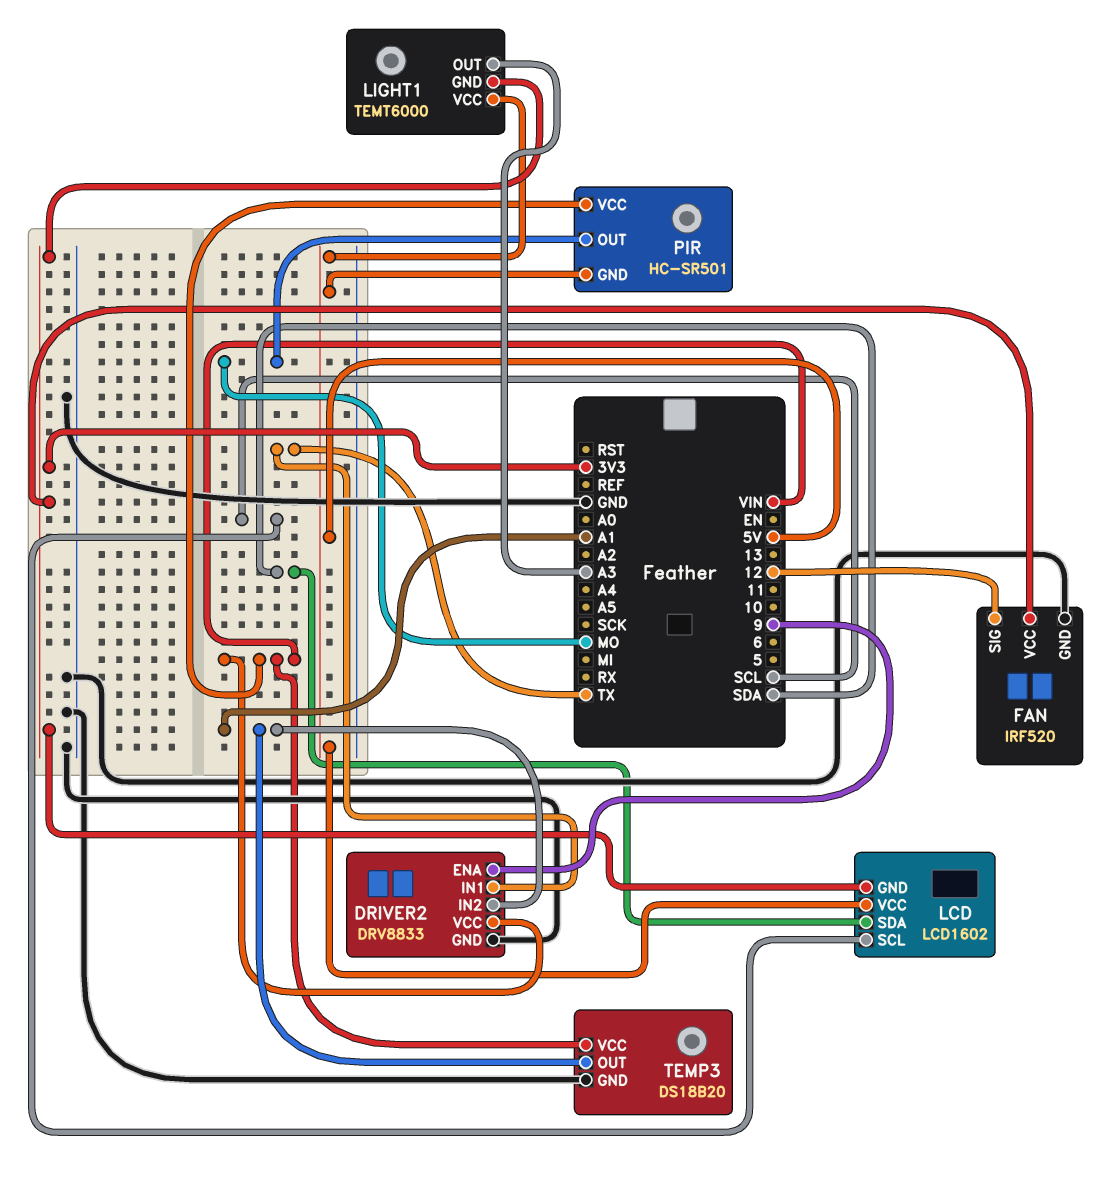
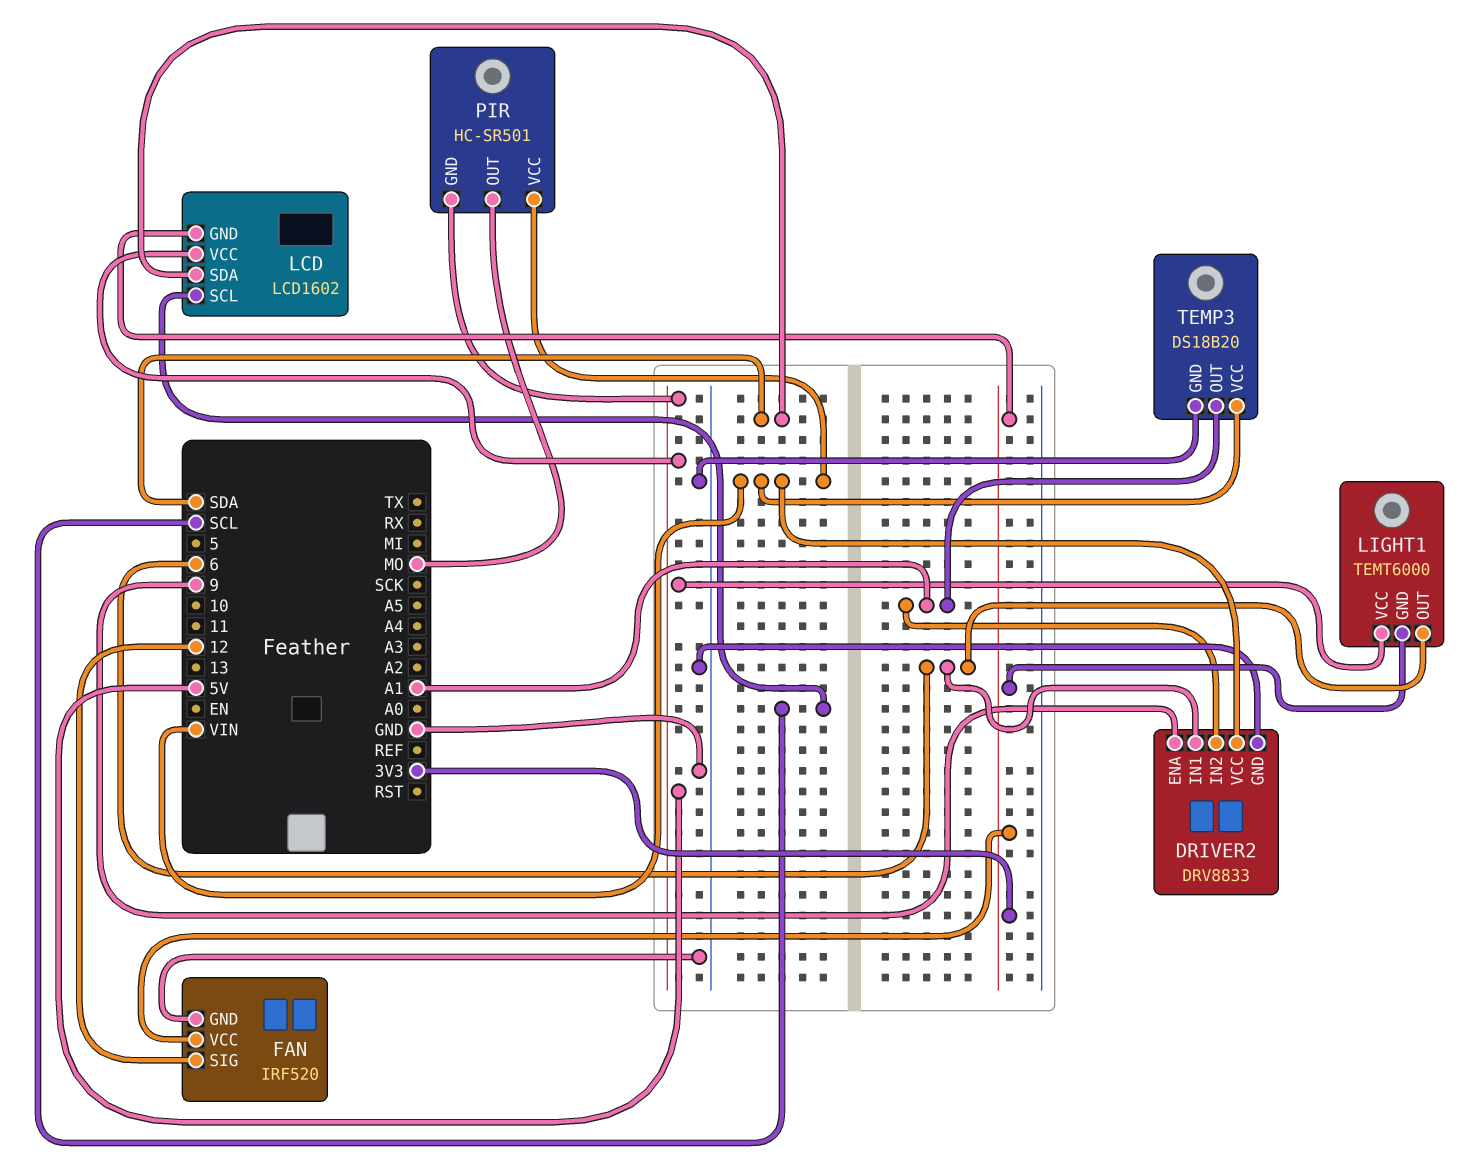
DRIVER2 pin IN1: TX -> 6
LIGHT1 pin OUT: A3 -> 6

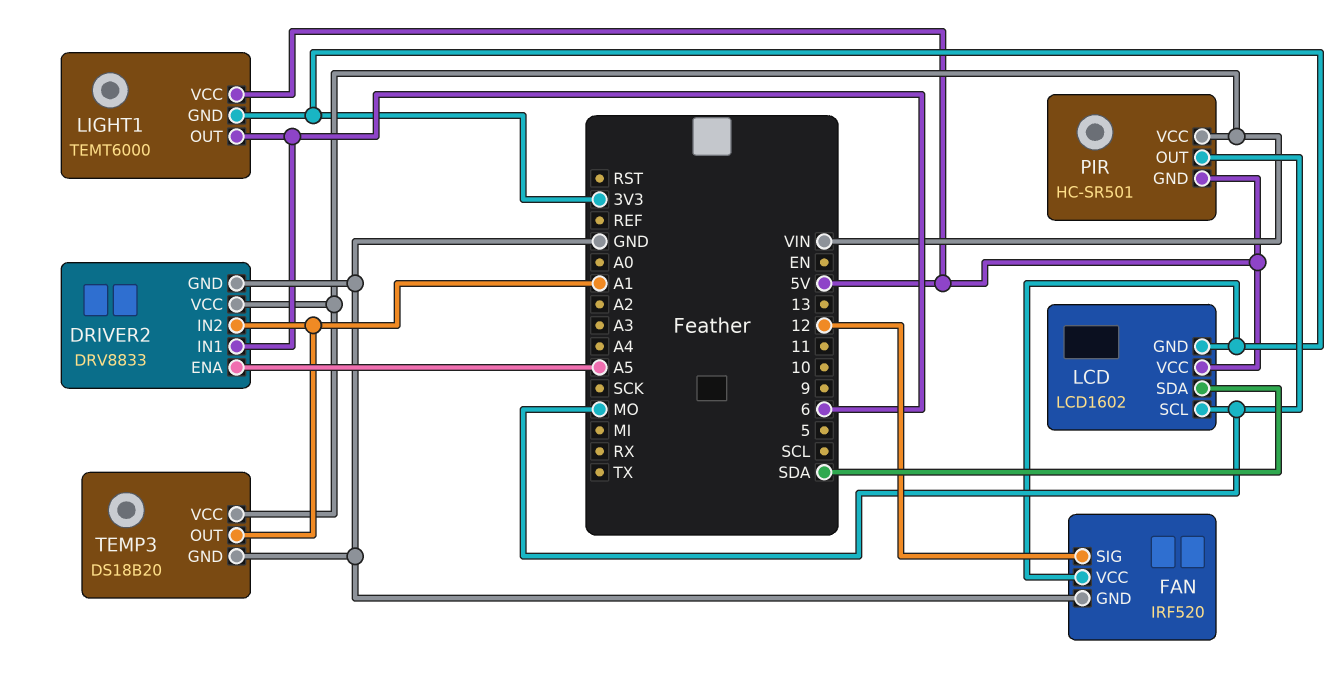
DRIVER2 pin ENA: 9 -> A5
LCD pin SCL: SCL -> MO

